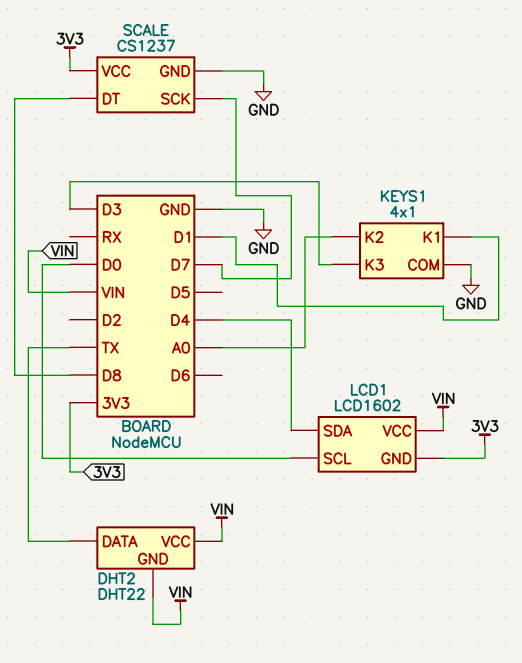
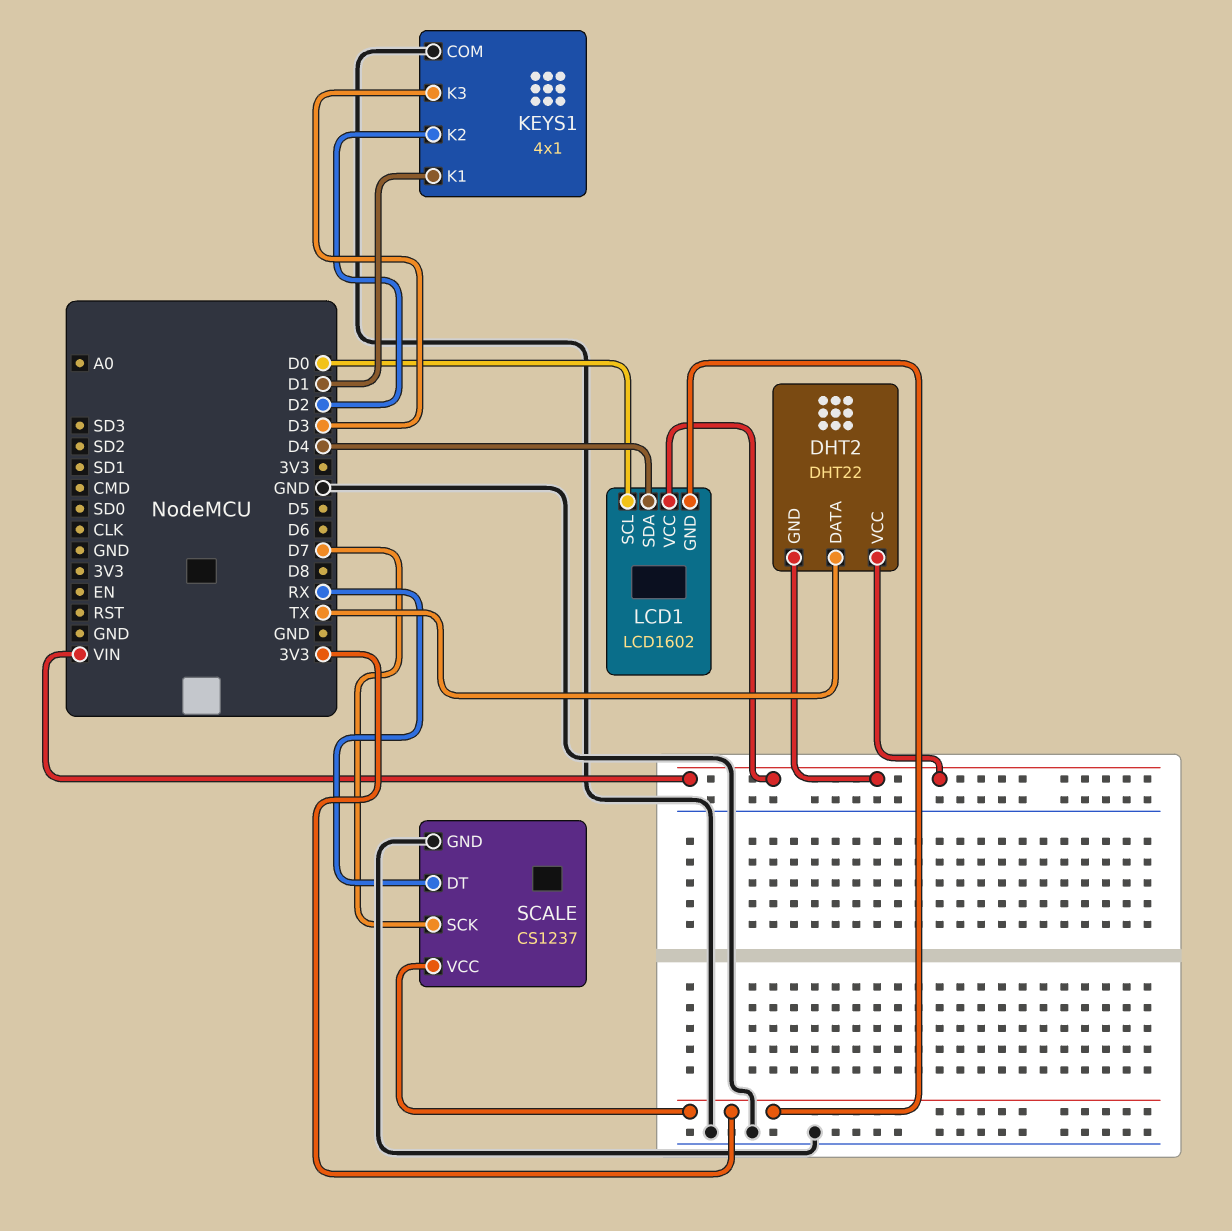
KEYS1 pin K2: A0 -> D2
SCALE pin DT: D8 -> RX

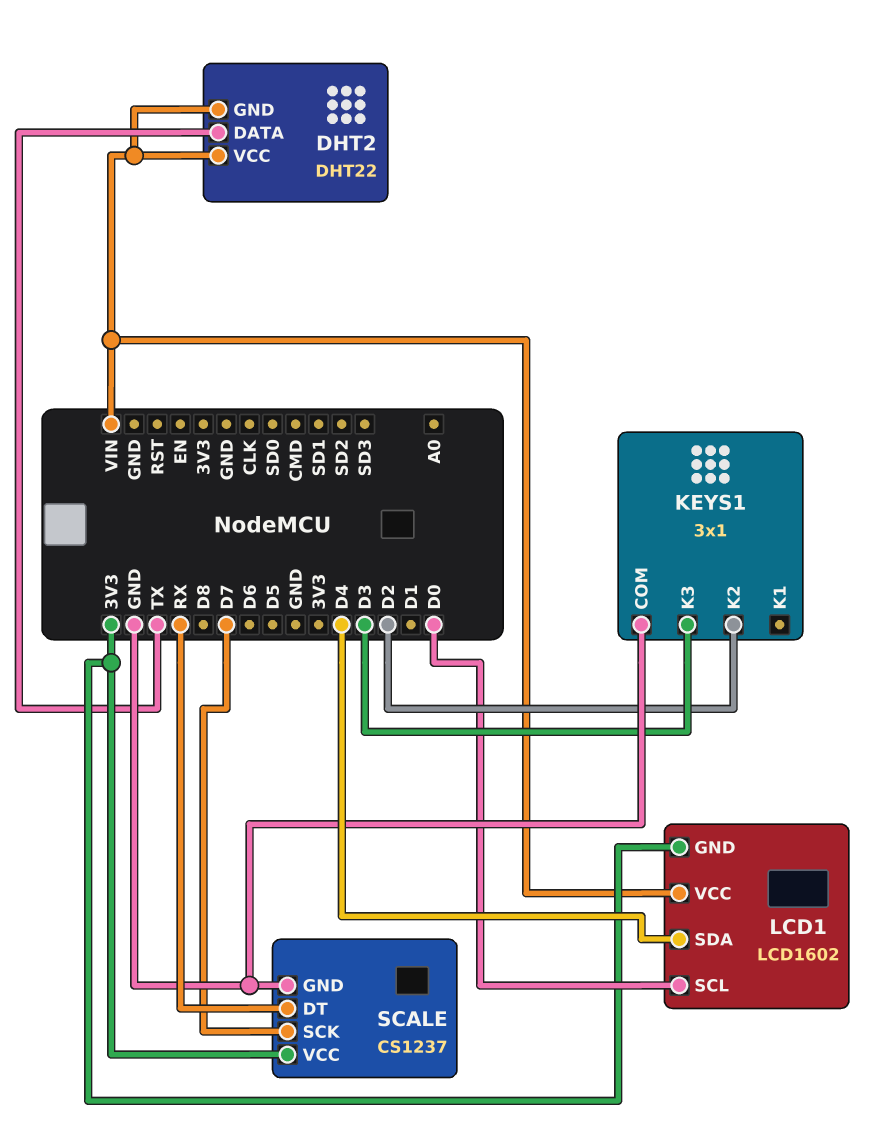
KEYS1: 4x1 -> 3x1
KEYS1 pin K1: D1 -> none

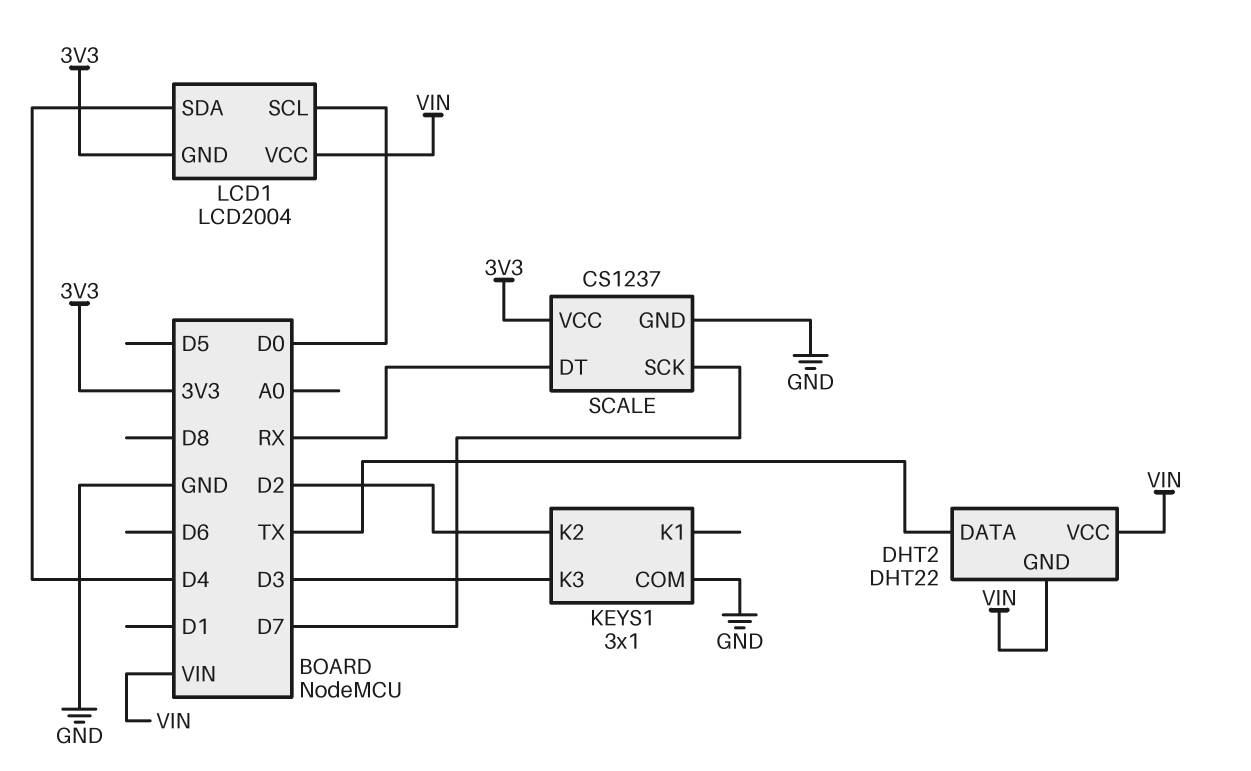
LCD1: LCD1602 -> LCD2004

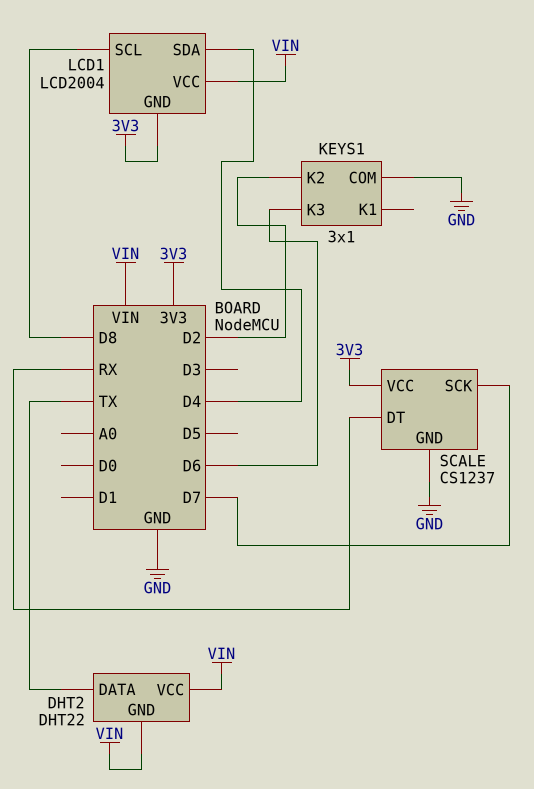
KEYS1 pin K3: D3 -> D6
LCD1 pin SCL: D0 -> D8

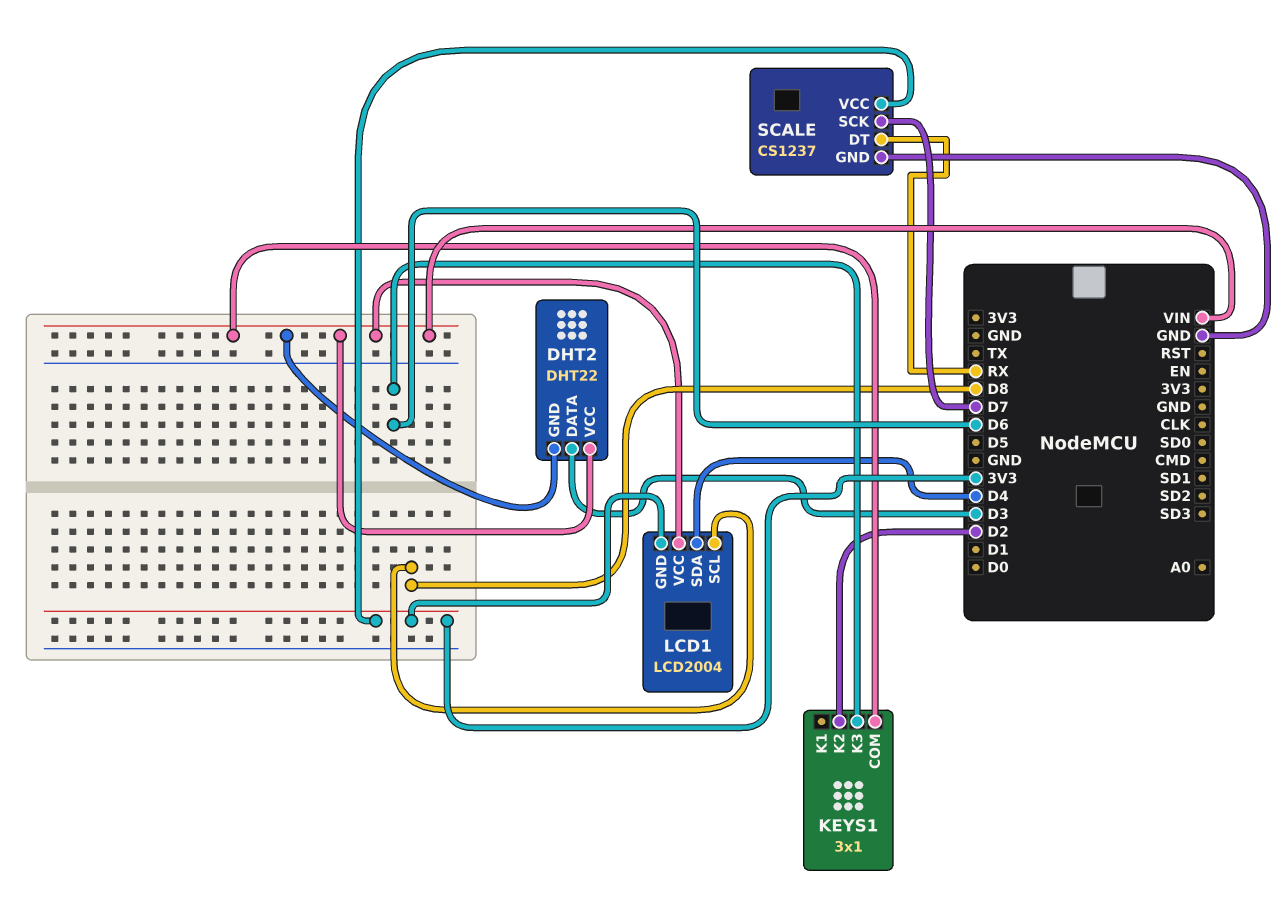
DHT2 pin DATA: TX -> D3
KEYS1 pin COM: GND -> VIN

